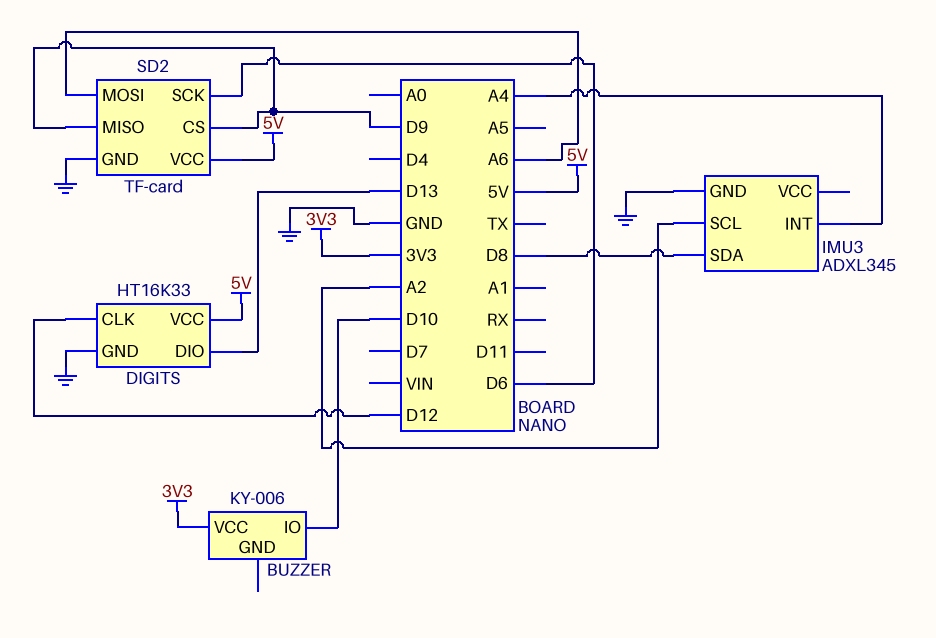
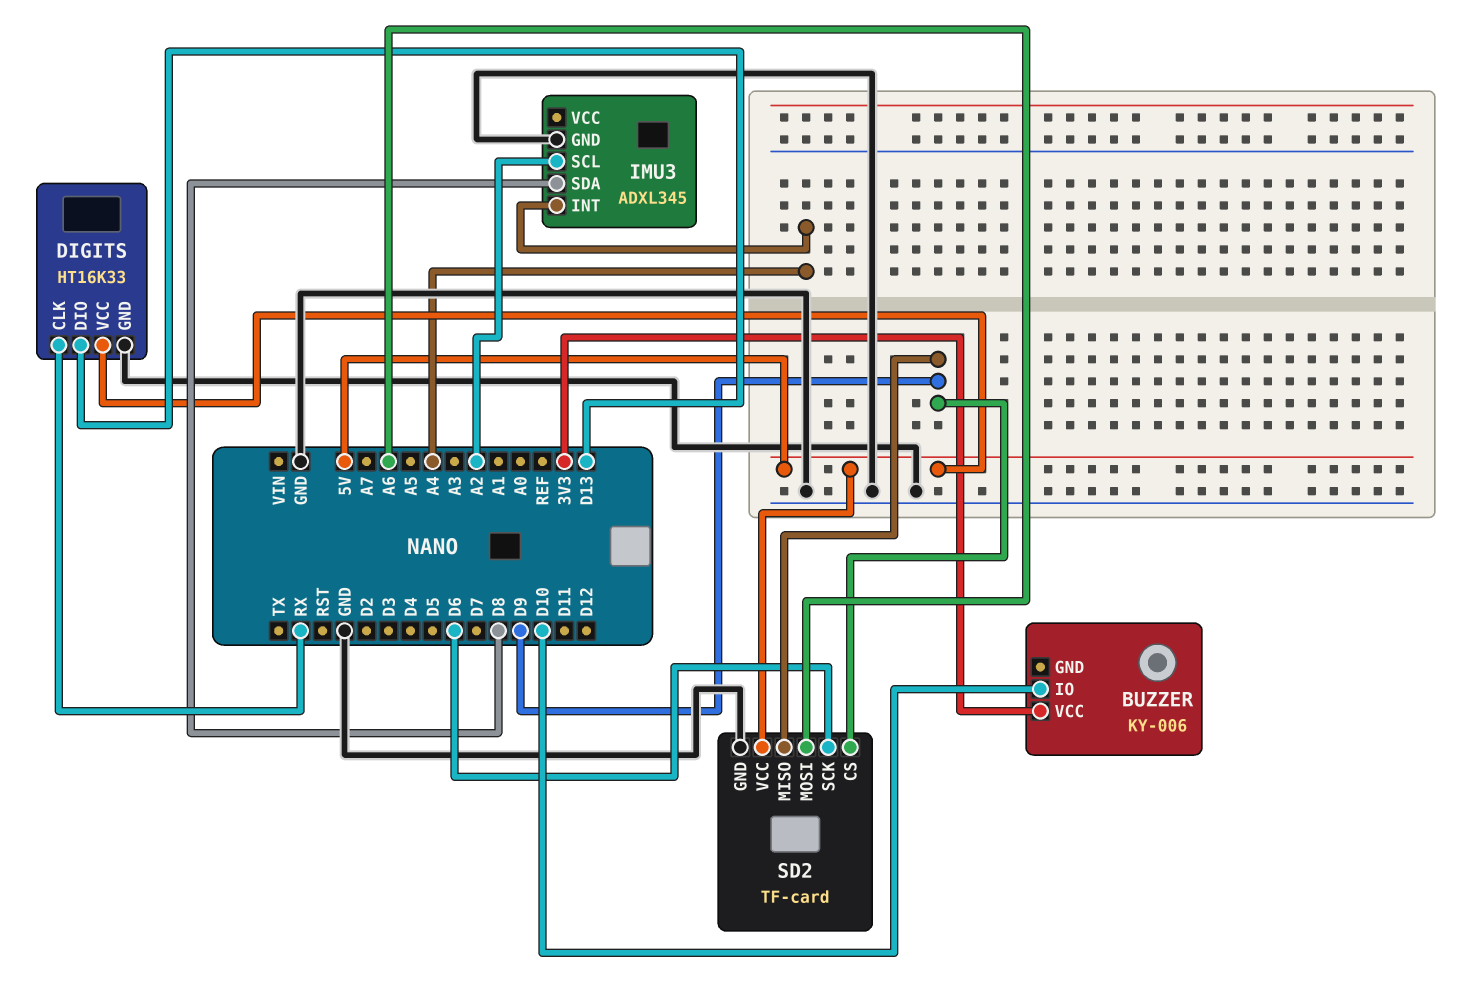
DIGITS pin CLK: D12 -> RX

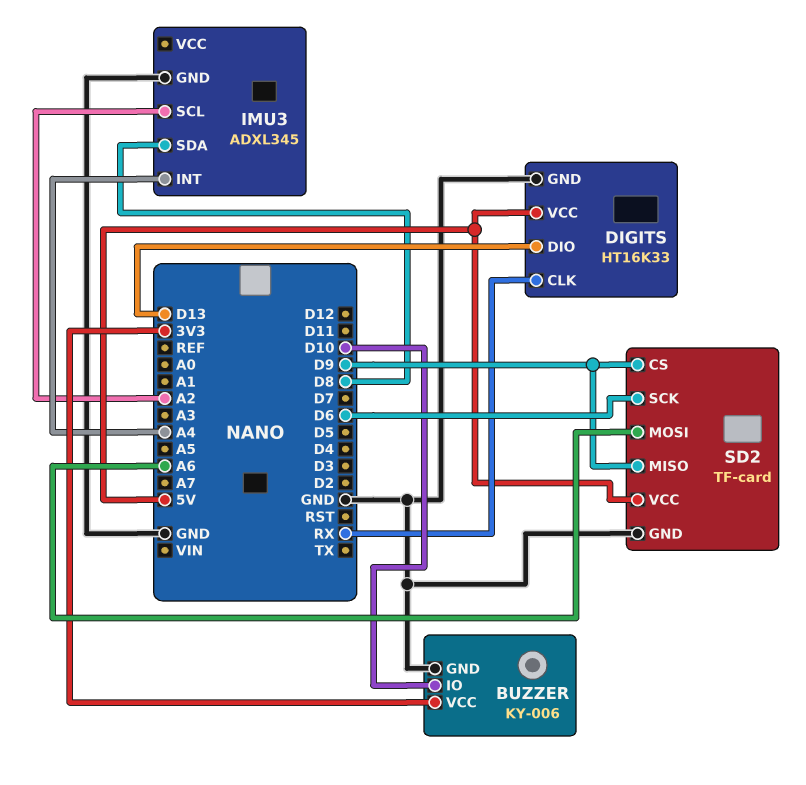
BUZZER pin GND: none -> GND

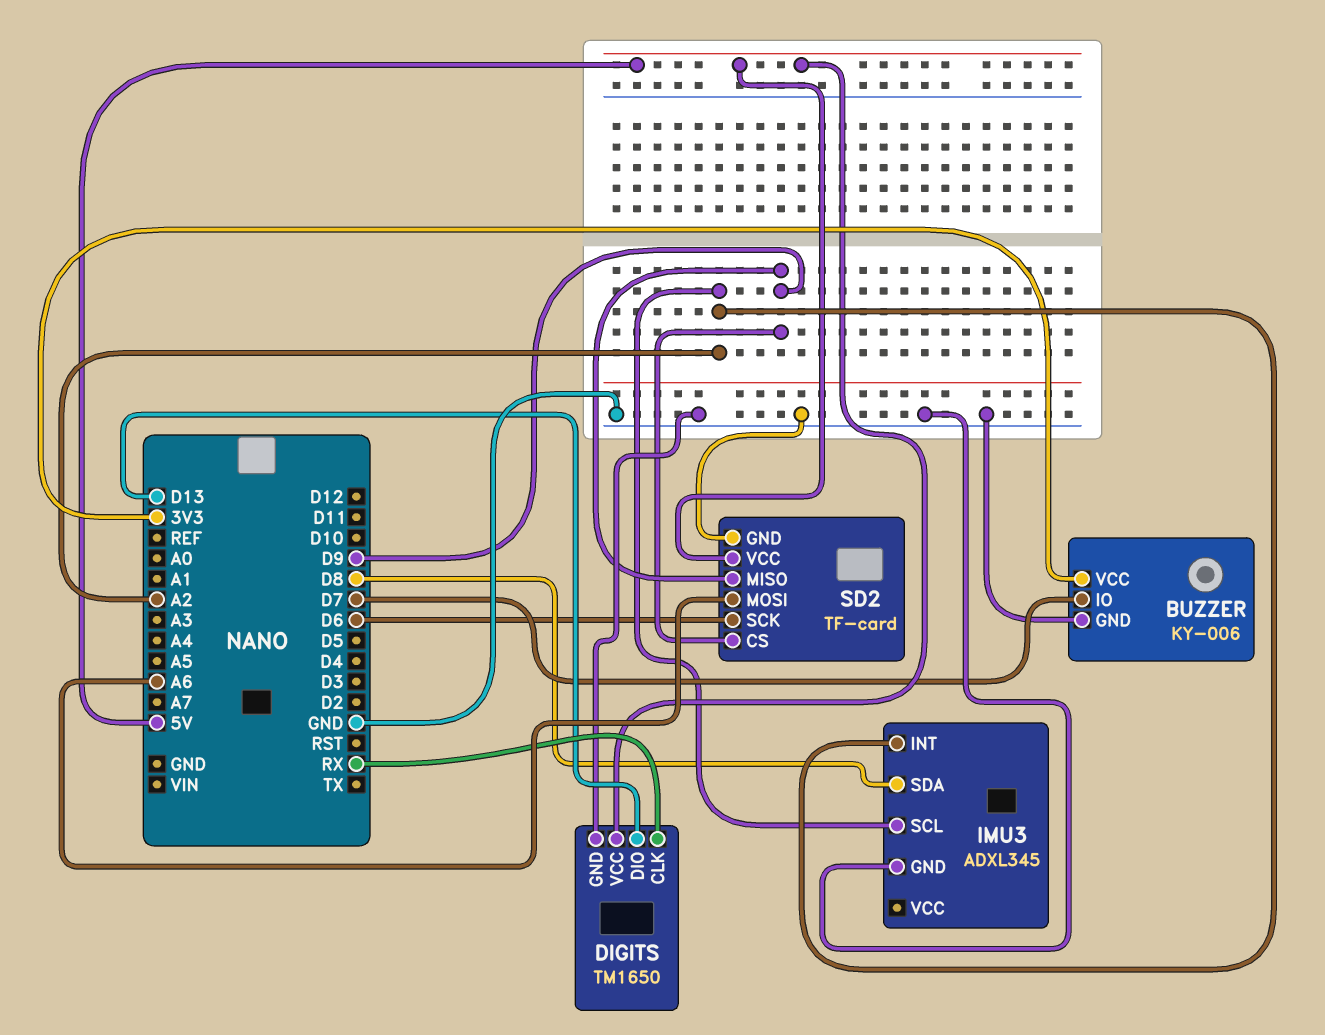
BUZZER pin IO: D10 -> D7
DIGITS: HT16K33 -> TM1650
IMU3 pin INT: A4 -> A2

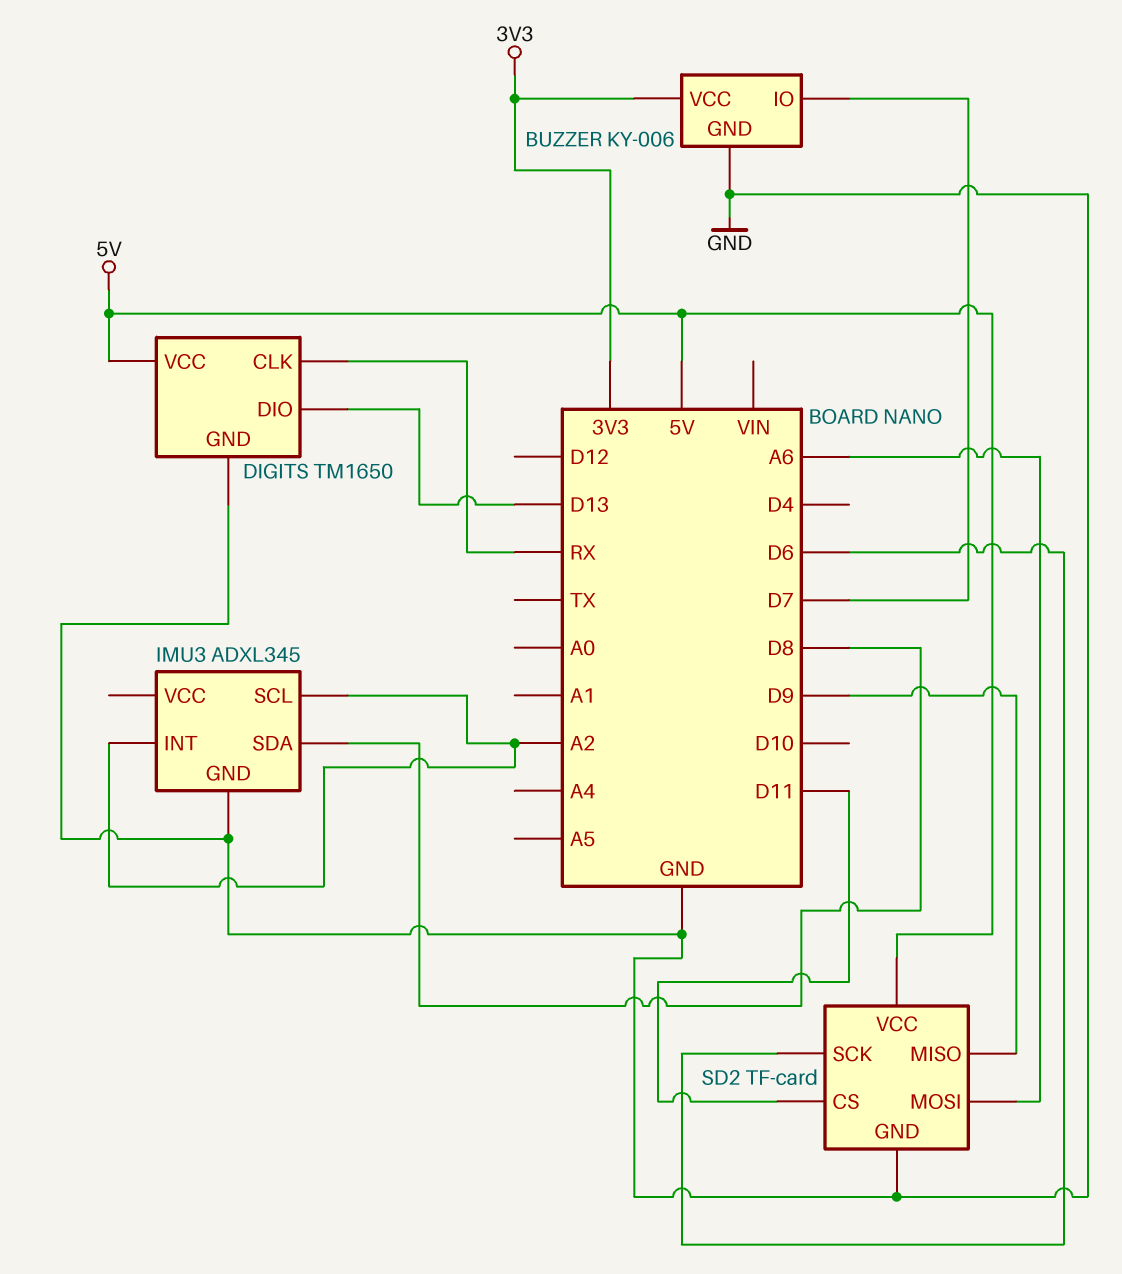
SD2 pin CS: D9 -> D11

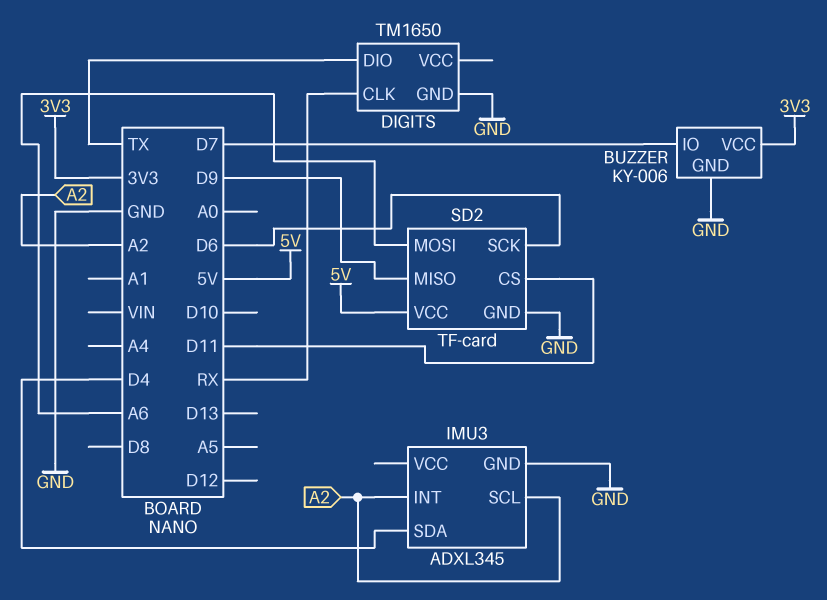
DIGITS pin DIO: D13 -> TX
DIGITS pin VCC: 5V -> none
IMU3 pin SDA: D8 -> D4

